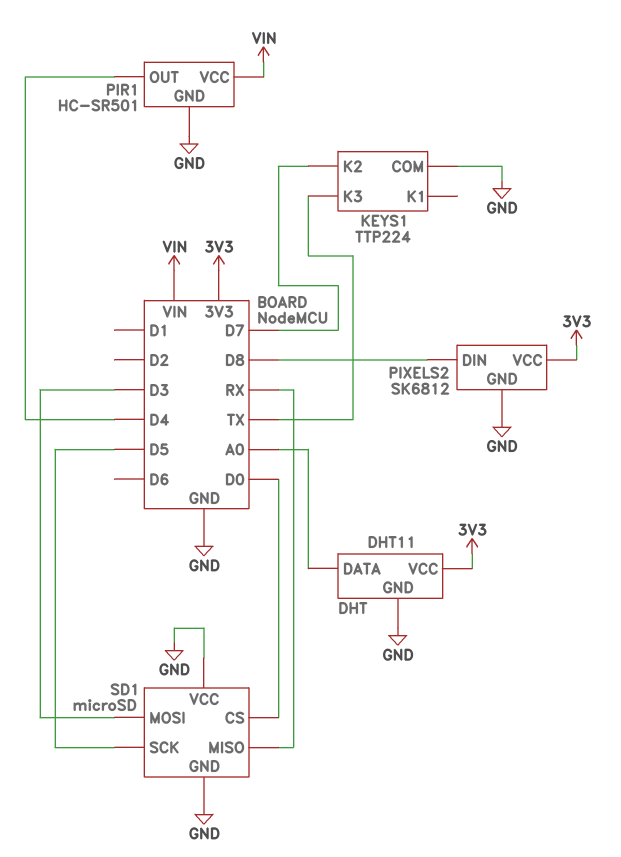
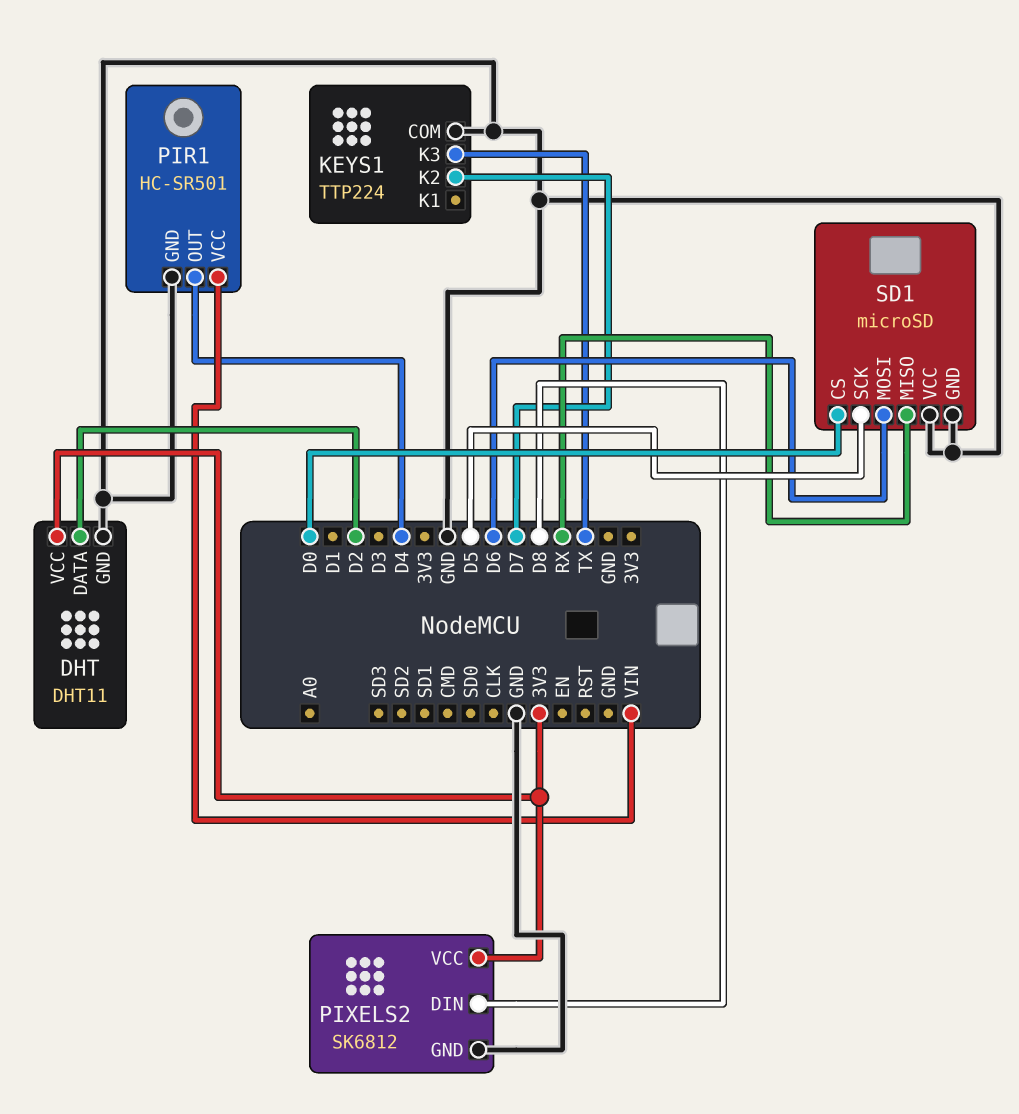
DHT pin DATA: A0 -> D2
SD1 pin MOSI: D3 -> D6

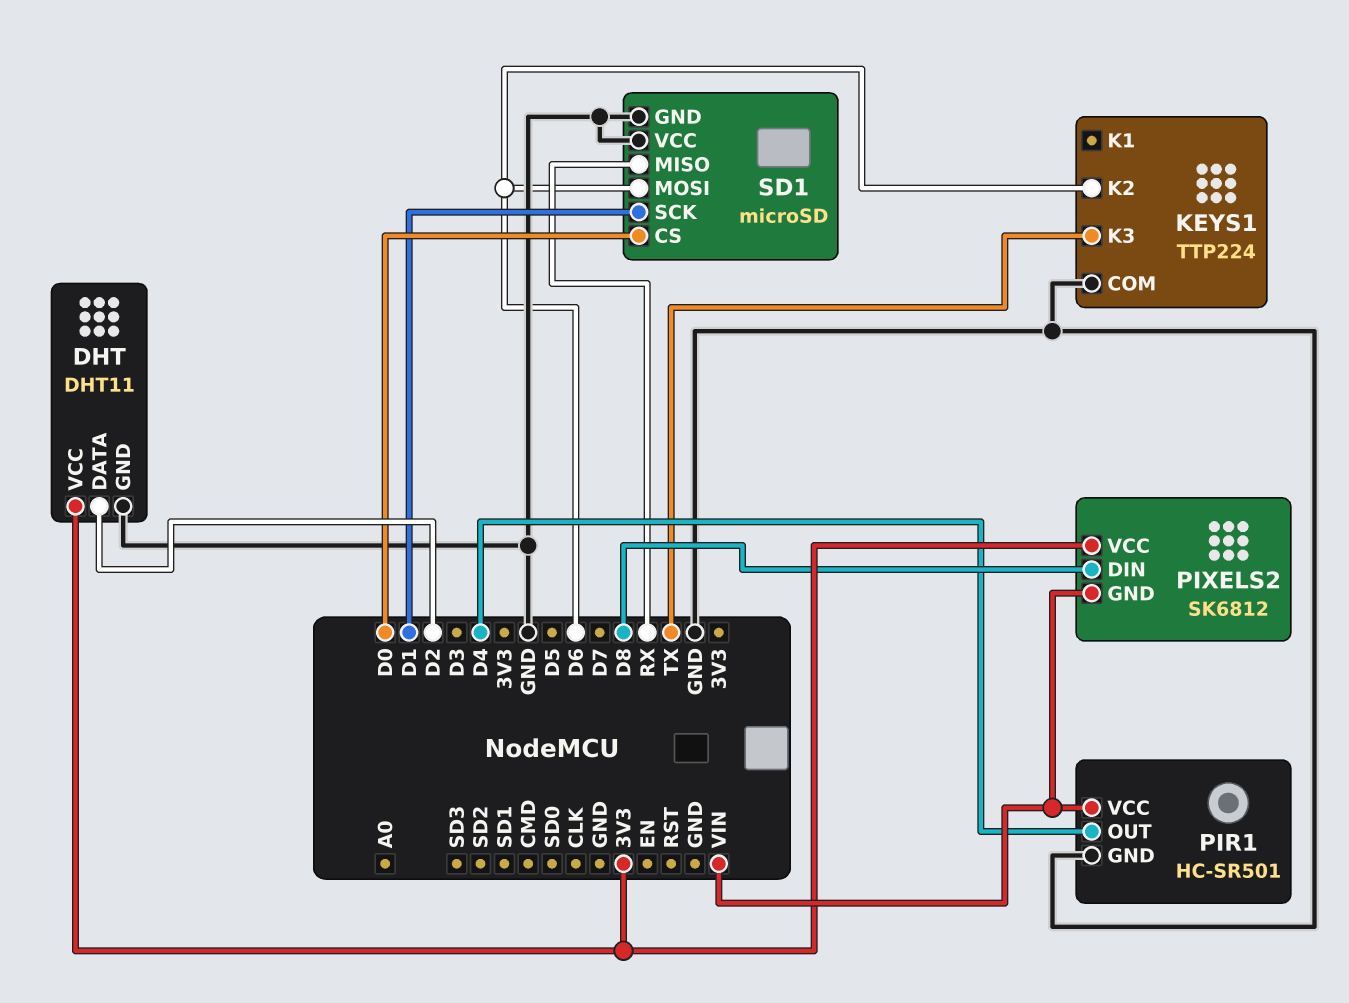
KEYS1 pin K2: D7 -> D6
PIXELS2 pin GND: GND -> VIN
SD1 pin SCK: D5 -> D1

